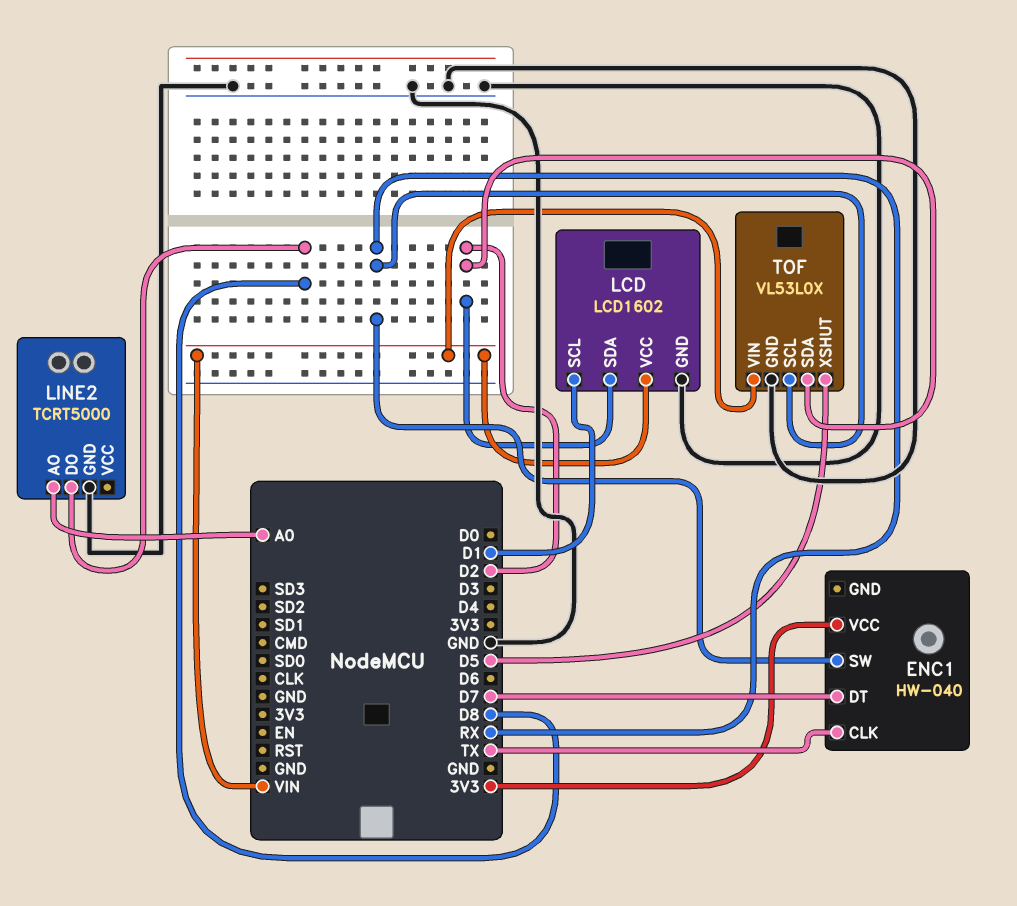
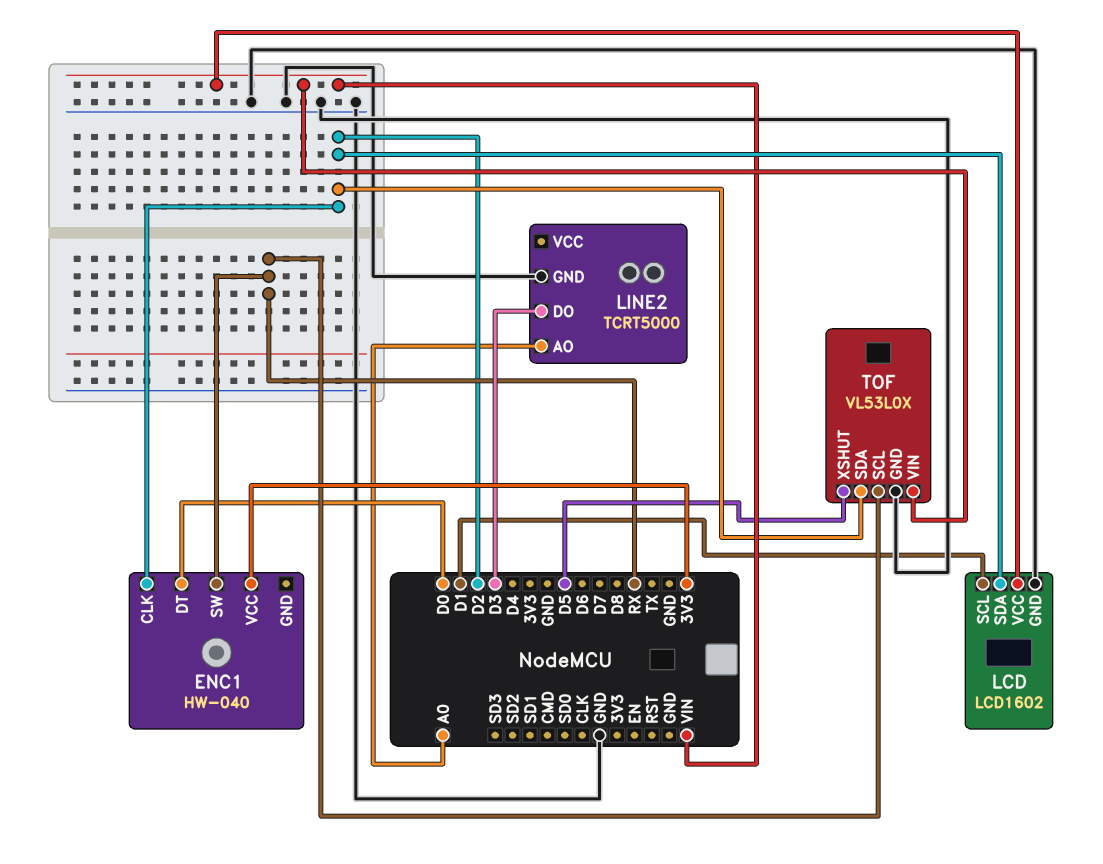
ENC1 pin CLK: TX -> D2
ENC1 pin DT: D7 -> D0
LINE2 pin DO: D8 -> D3

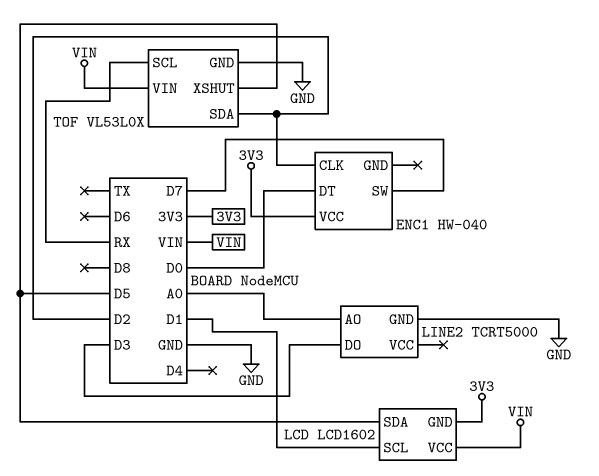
ENC1 pin SW: RX -> D7
LCD pin GND: GND -> 3V3
LCD pin SDA: D2 -> D5

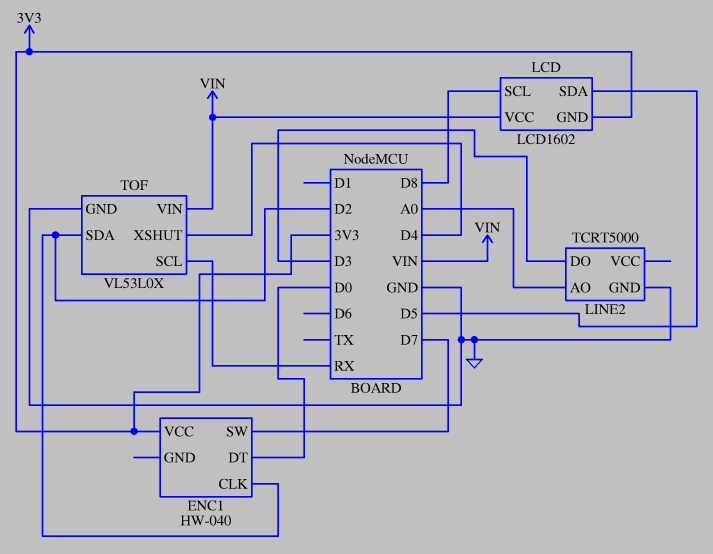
LCD pin SCL: D1 -> D8
TOF pin XSHUT: D5 -> D4

